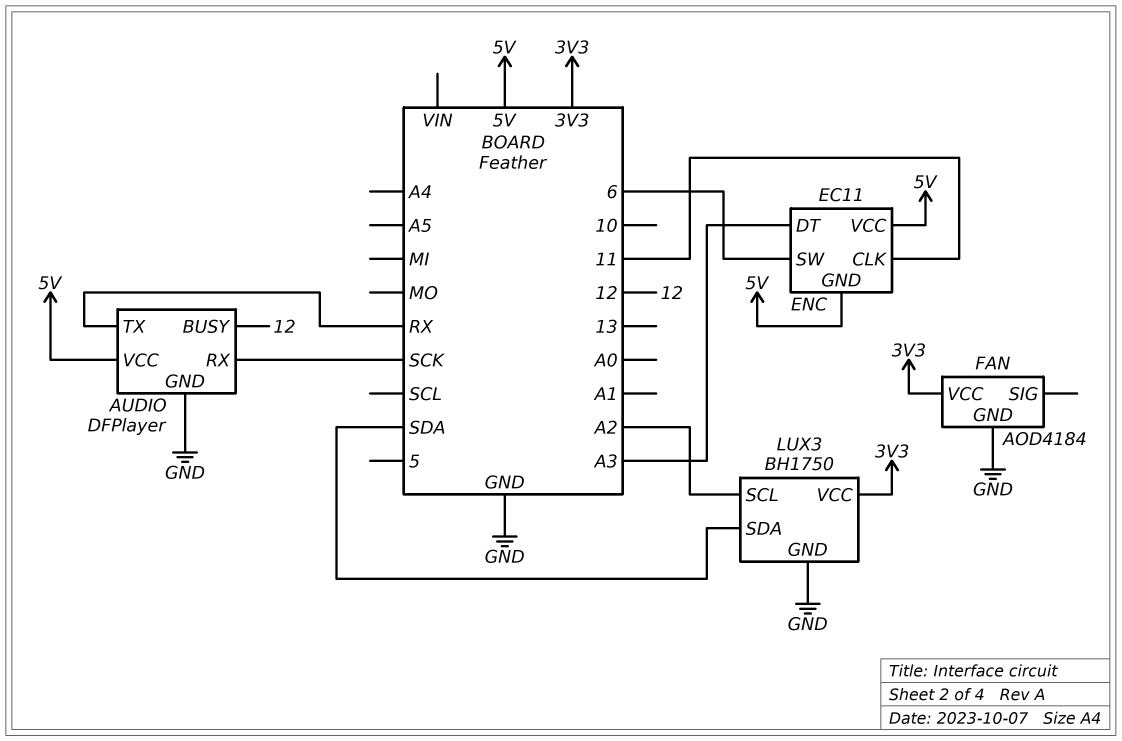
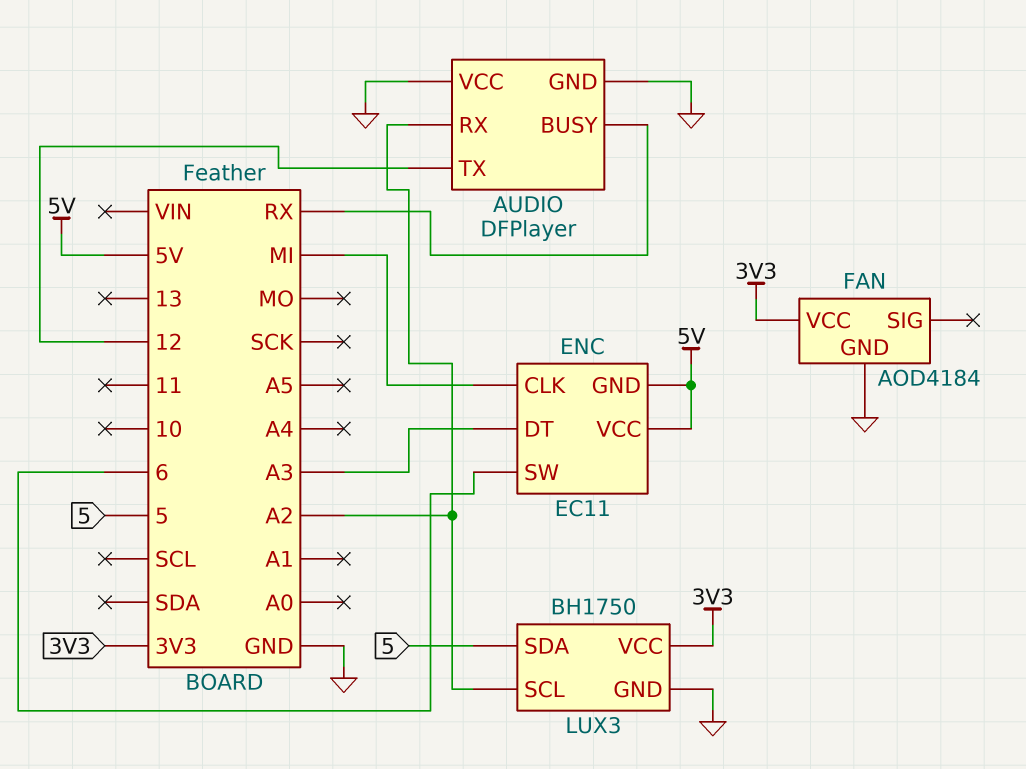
AUDIO pin BUSY: 12 -> RX
AUDIO pin RX: SCK -> A2
AUDIO pin TX: RX -> 12
AUDIO pin VCC: 5V -> GND
ENC pin CLK: 11 -> MI
LUX3 pin SDA: SDA -> 5

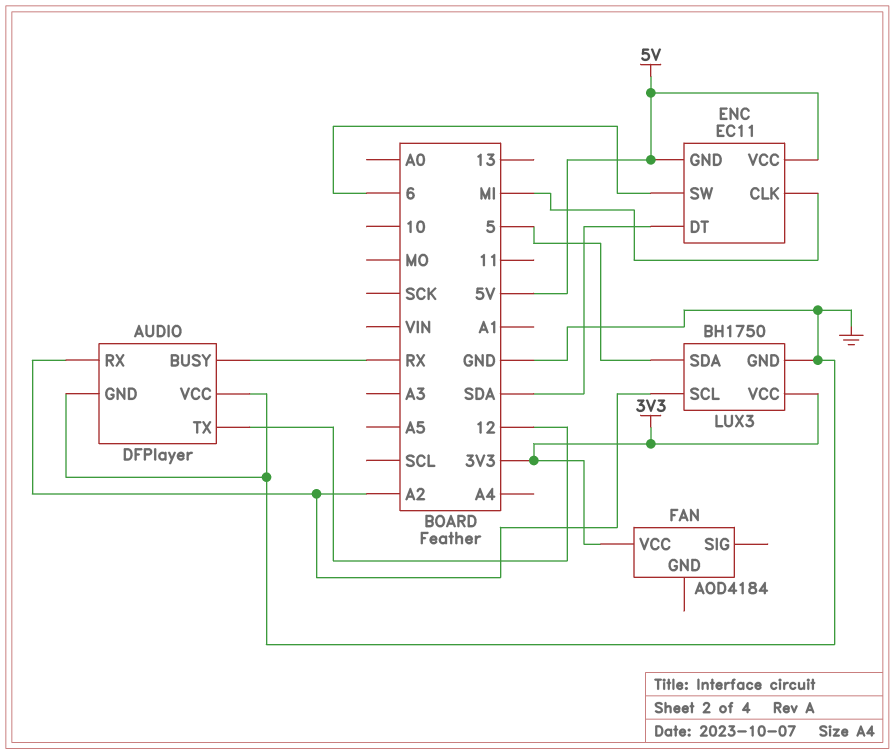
ENC pin DT: A3 -> SDA
FAN pin GND: GND -> none

